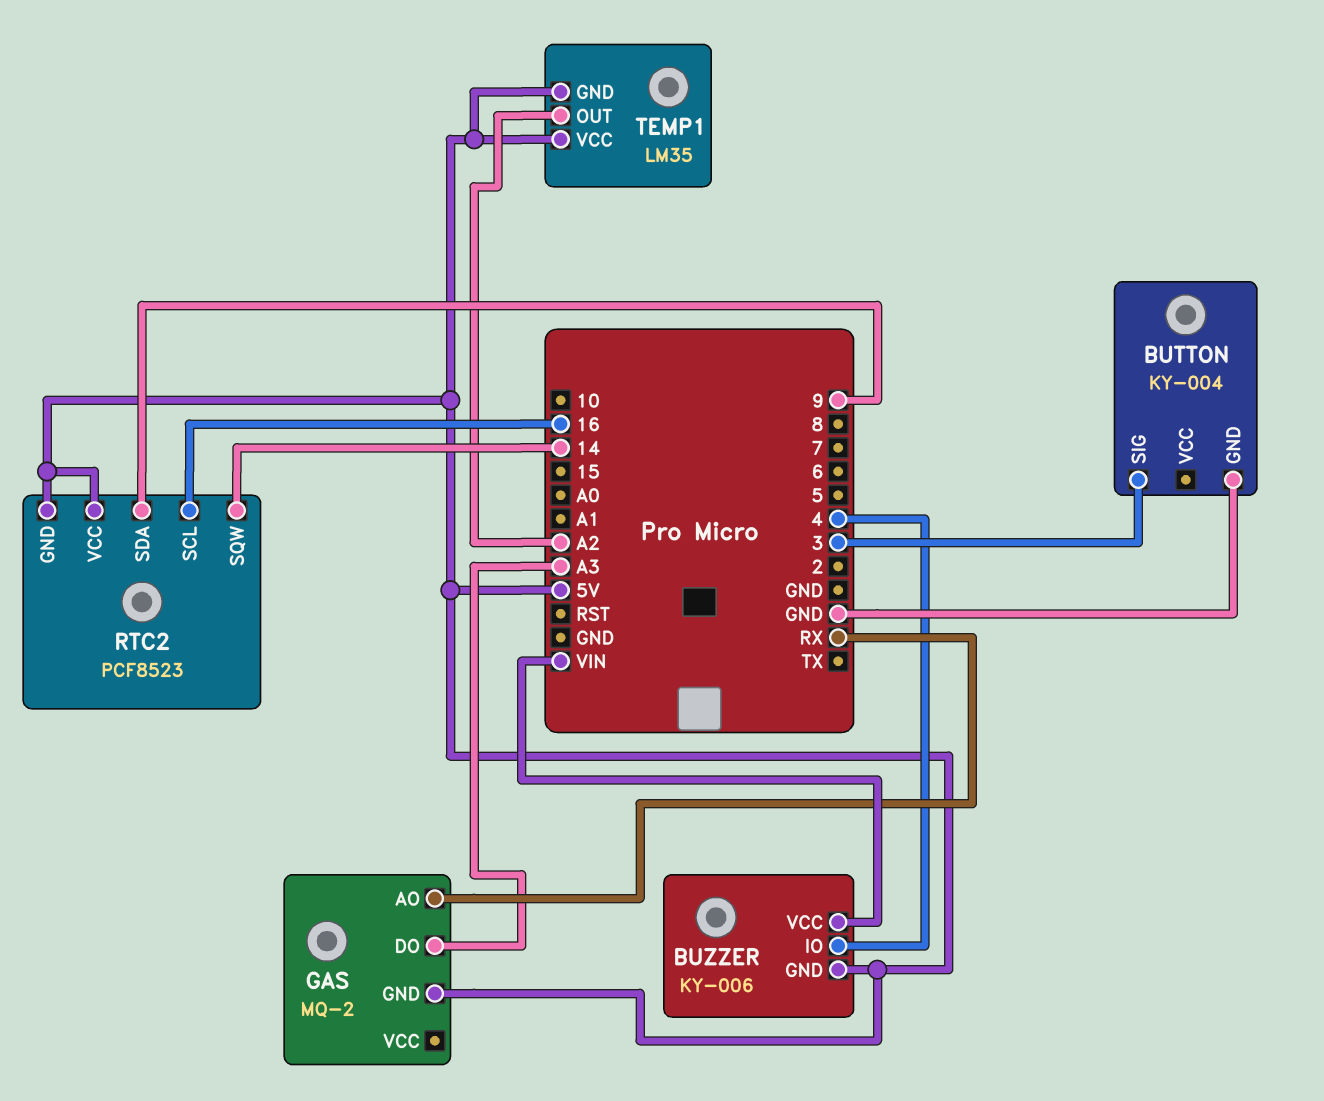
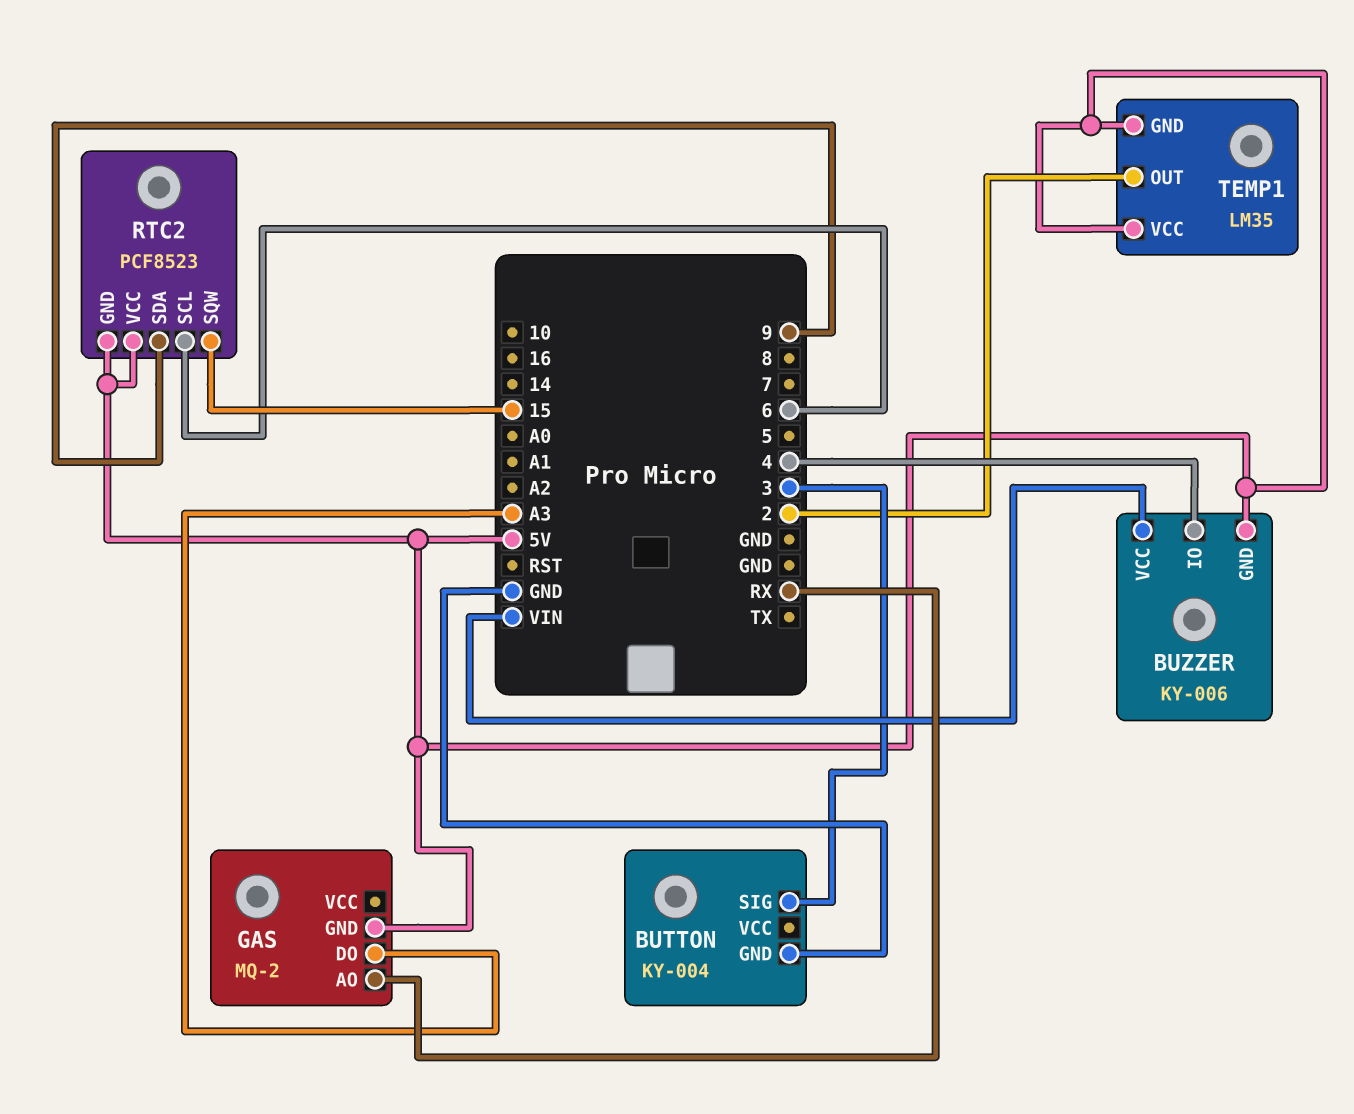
RTC2 pin SCL: 16 -> 6
RTC2 pin SQW: 14 -> 15
TEMP1 pin OUT: A2 -> 2

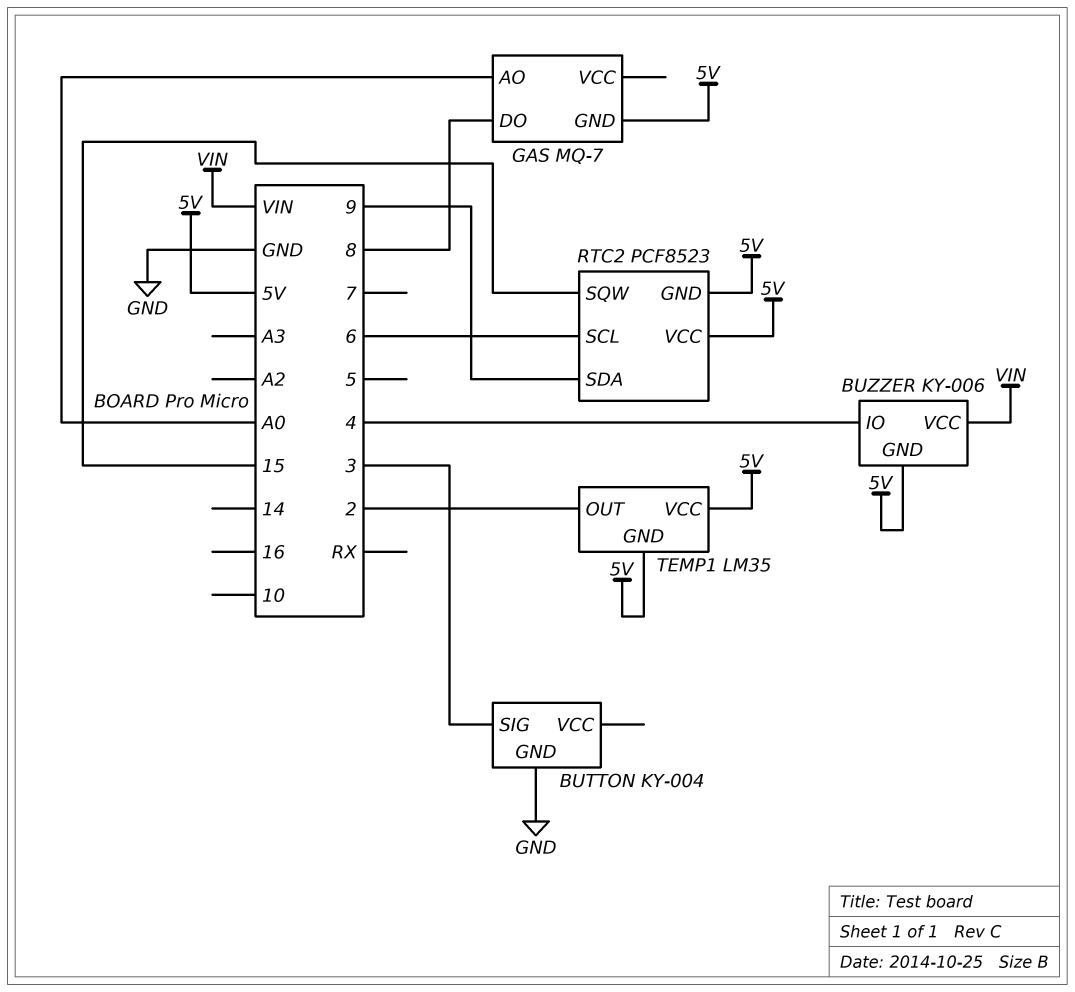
GAS: MQ-2 -> MQ-7
GAS pin AO: RX -> A0
GAS pin DO: A3 -> 8

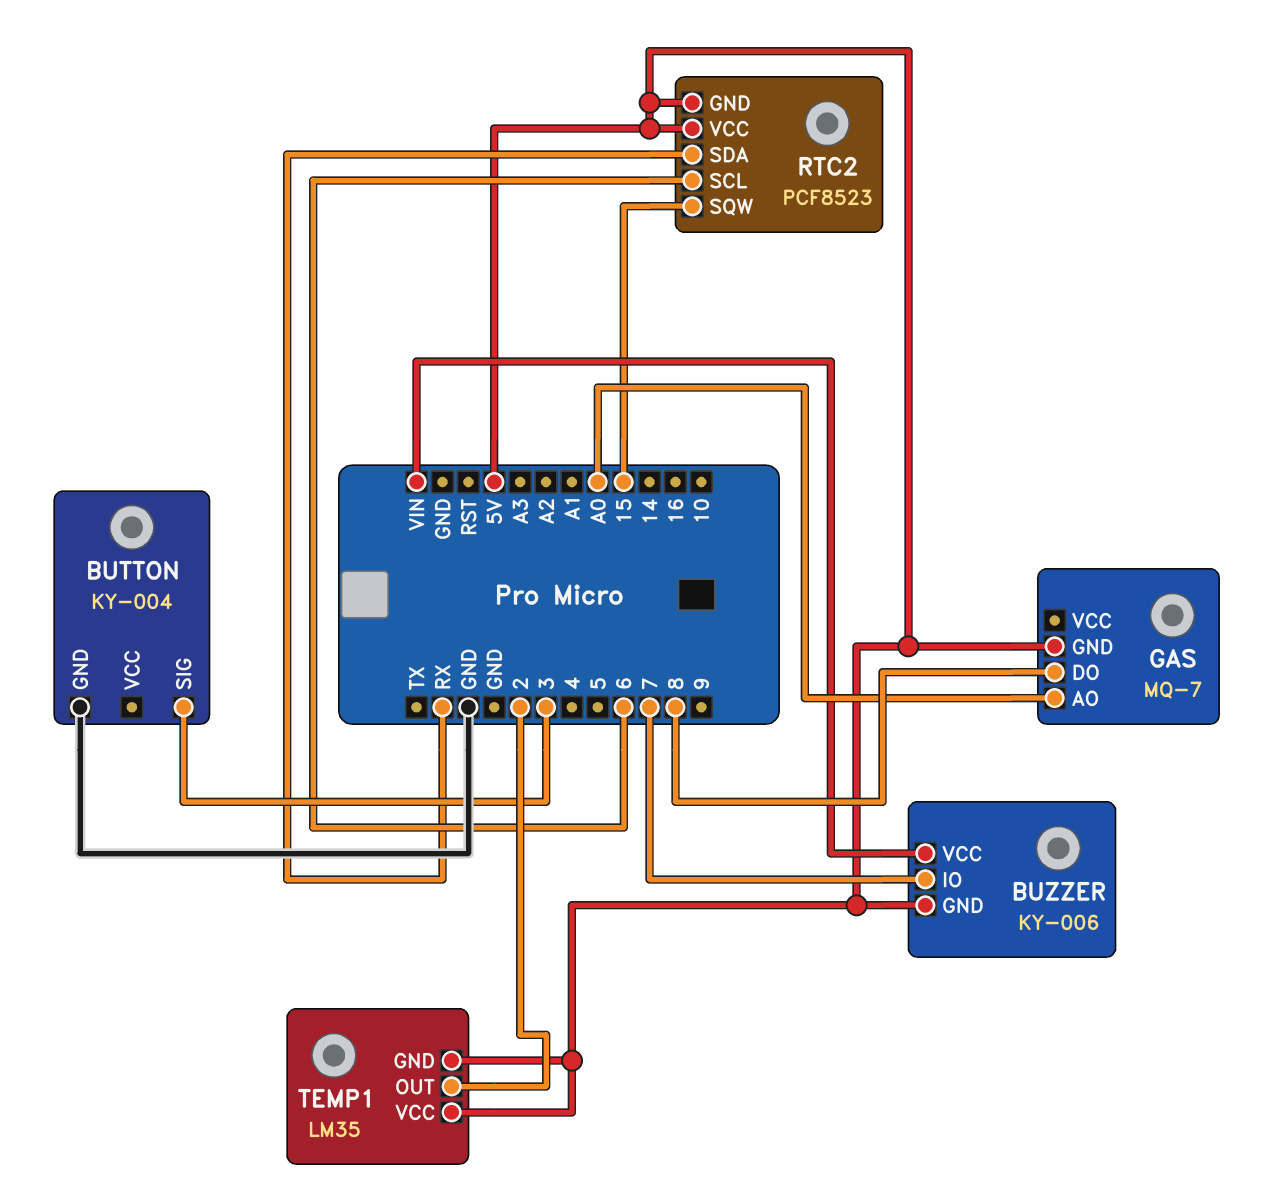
BUZZER pin IO: 4 -> 7
RTC2 pin SDA: 9 -> RX

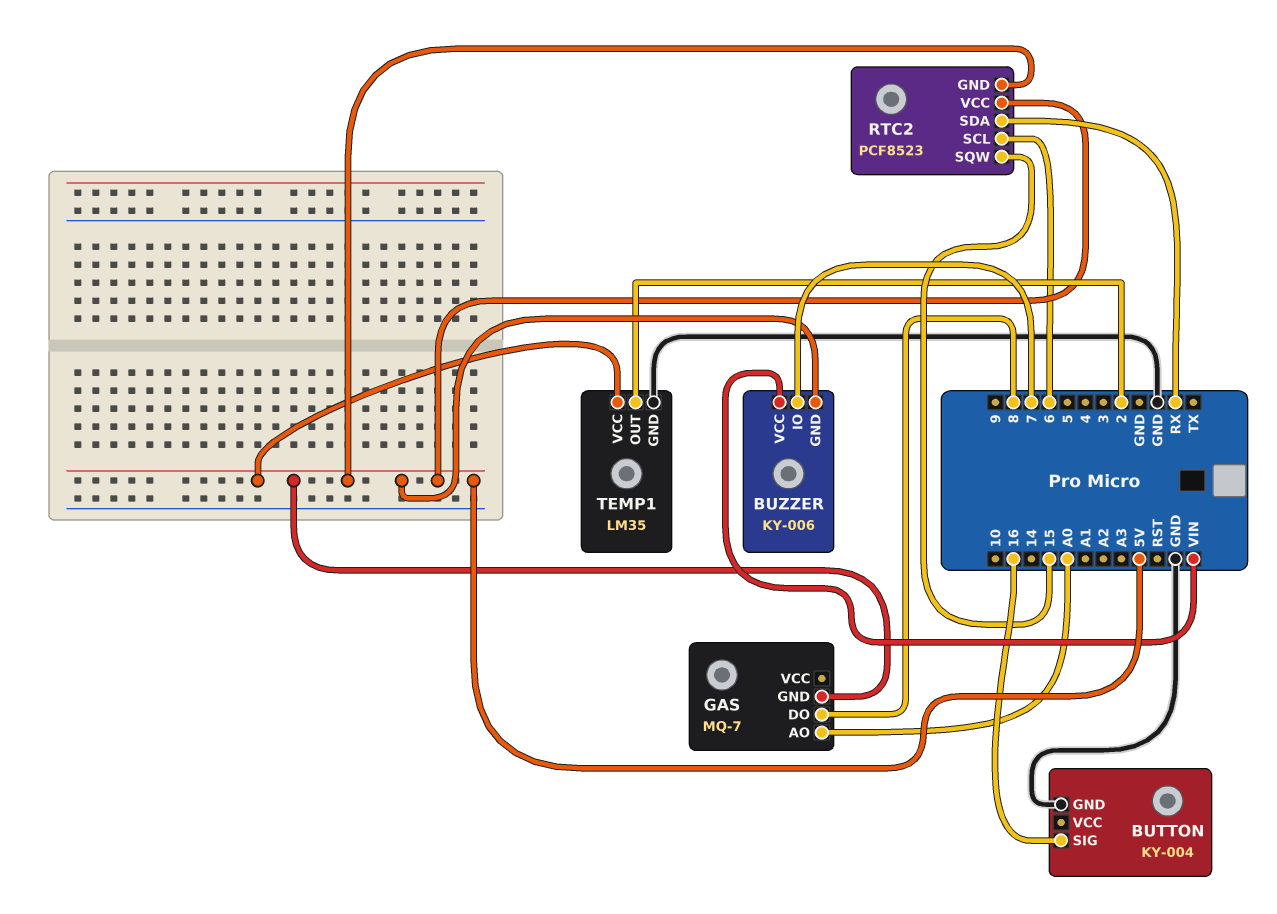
BUTTON pin SIG: 3 -> 16
TEMP1 pin GND: 5V -> GND

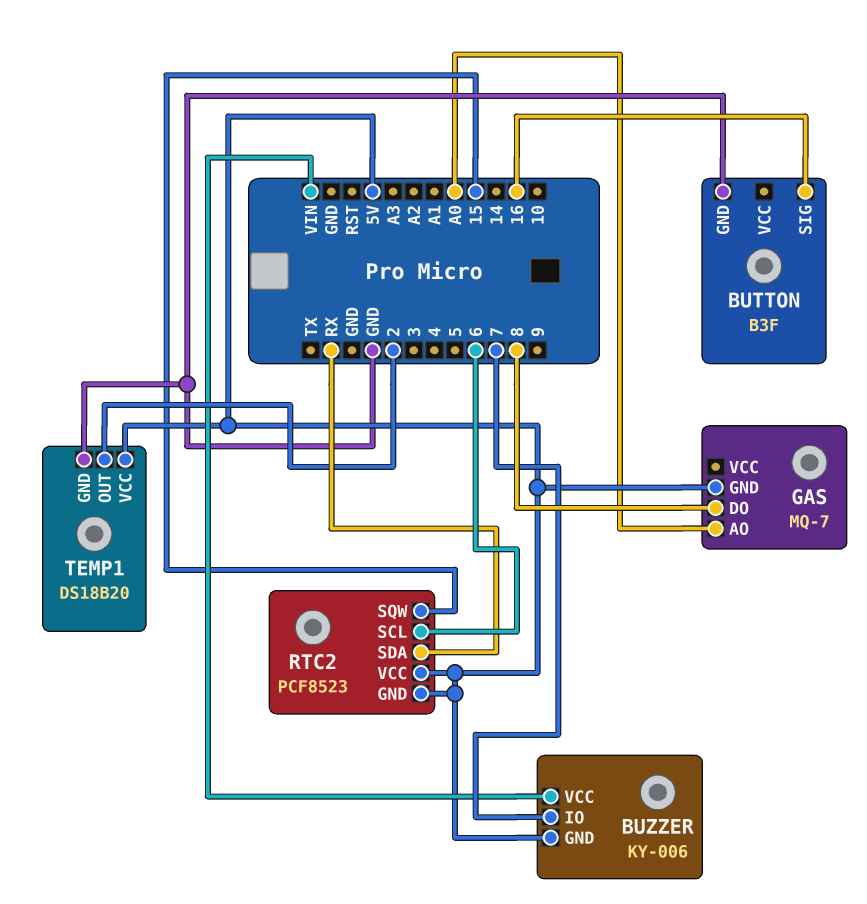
BUTTON: KY-004 -> B3F
TEMP1: LM35 -> DS18B20

